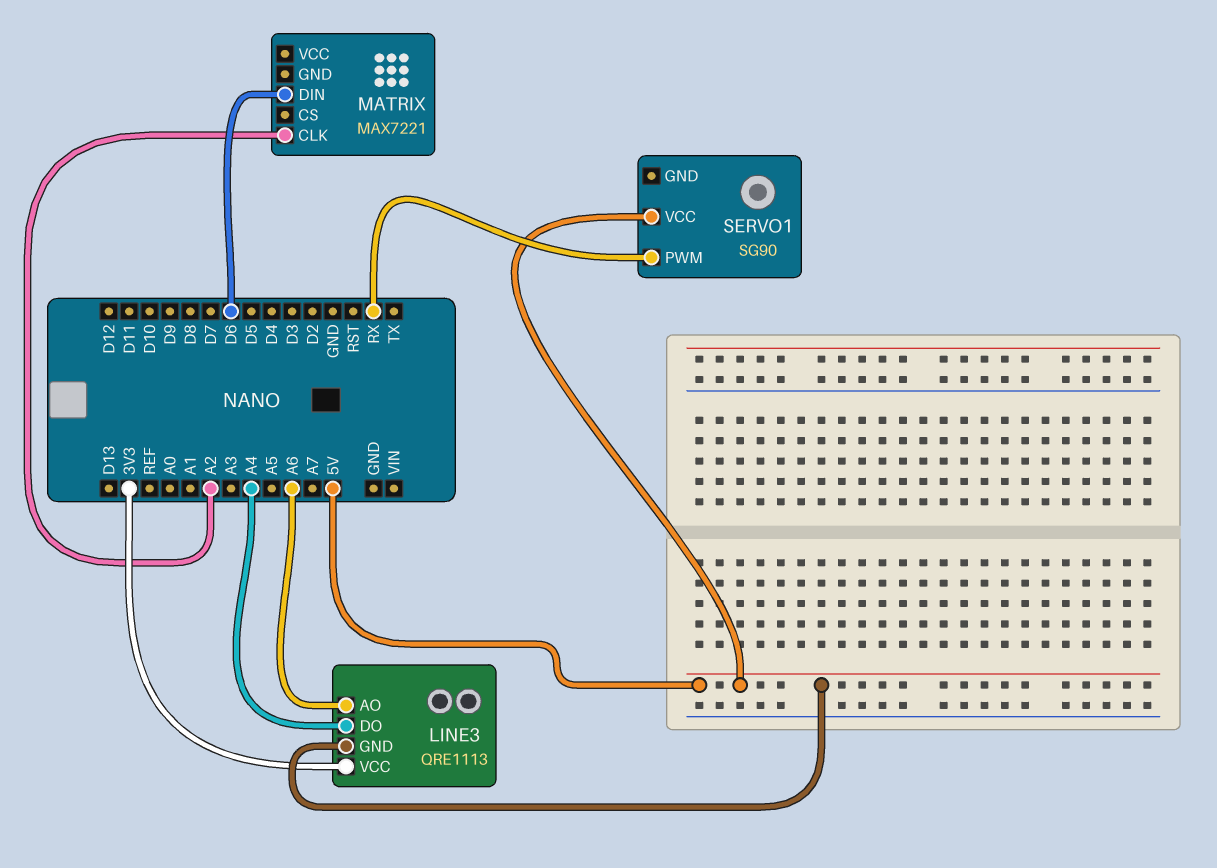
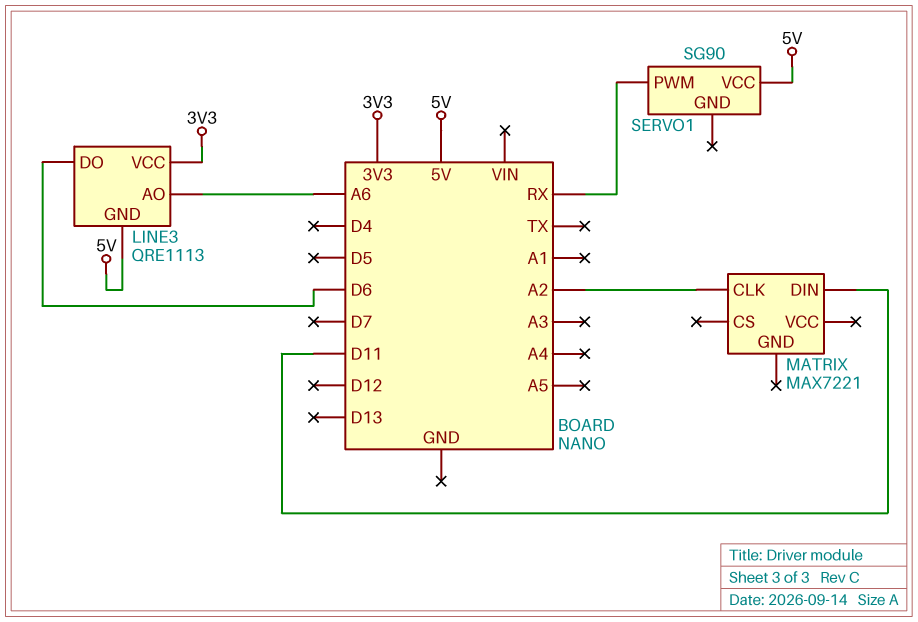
LINE3 pin DO: A4 -> D6
MATRIX pin DIN: D6 -> D11

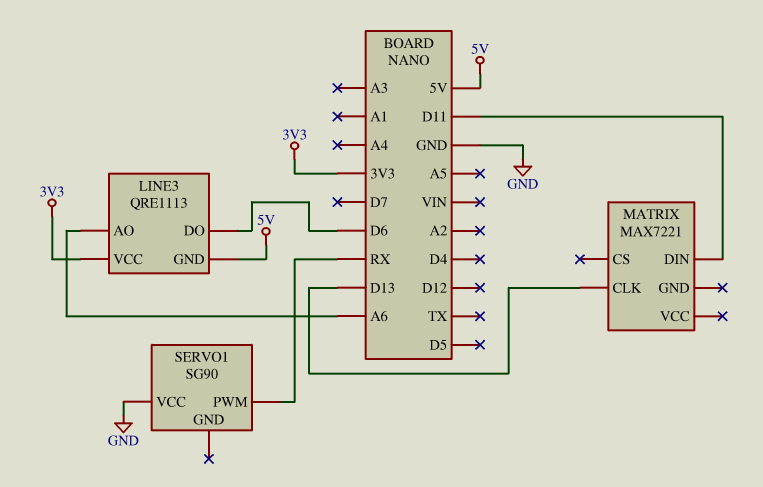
MATRIX pin CLK: A2 -> D13
SERVO1 pin VCC: 5V -> GND

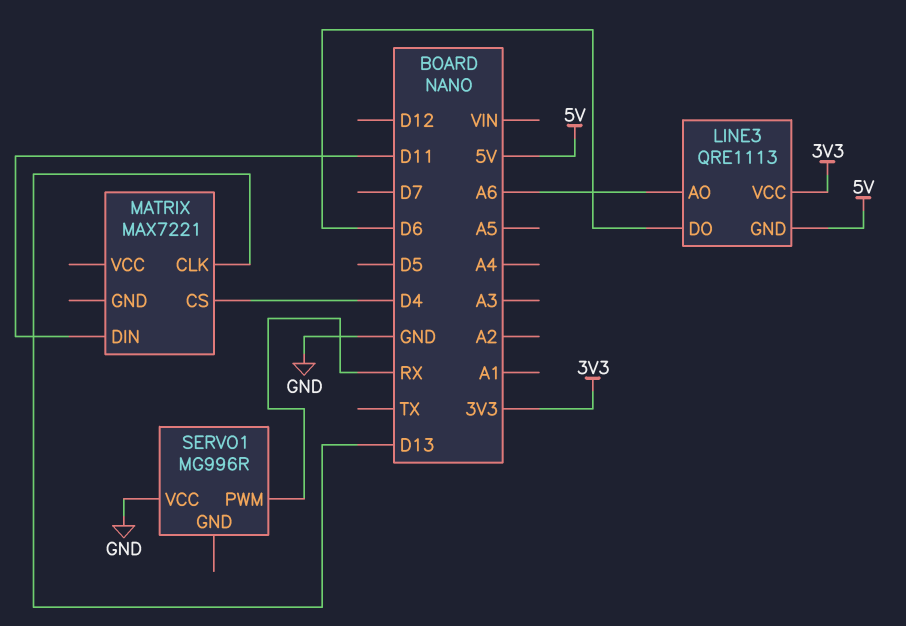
MATRIX pin CS: none -> D4
SERVO1: SG90 -> MG996R

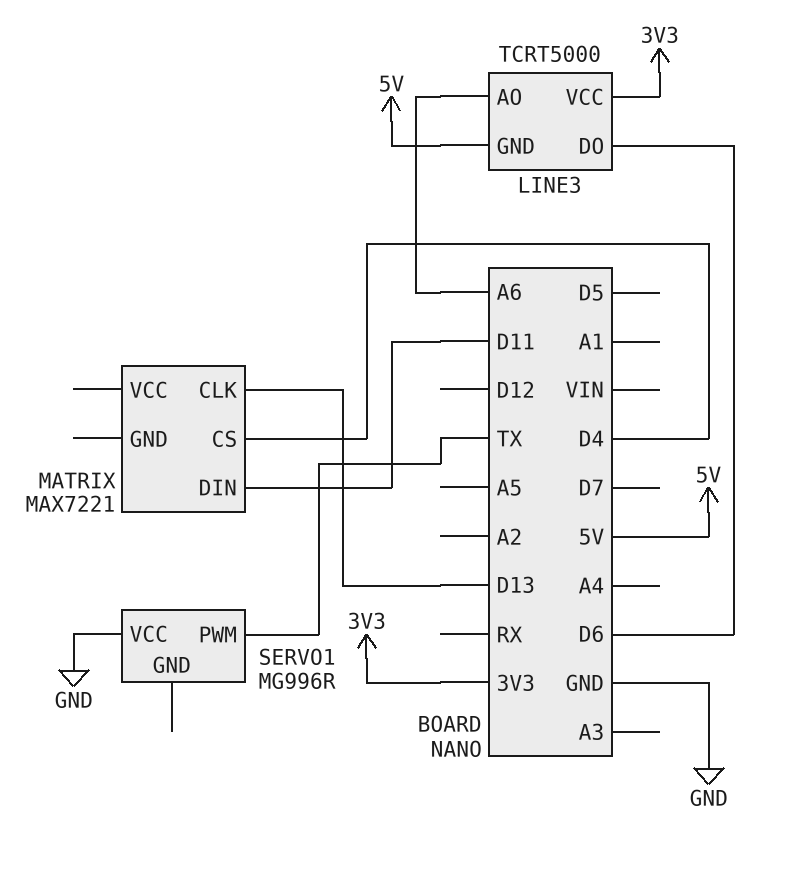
LINE3: QRE1113 -> TCRT5000
SERVO1 pin PWM: RX -> TX

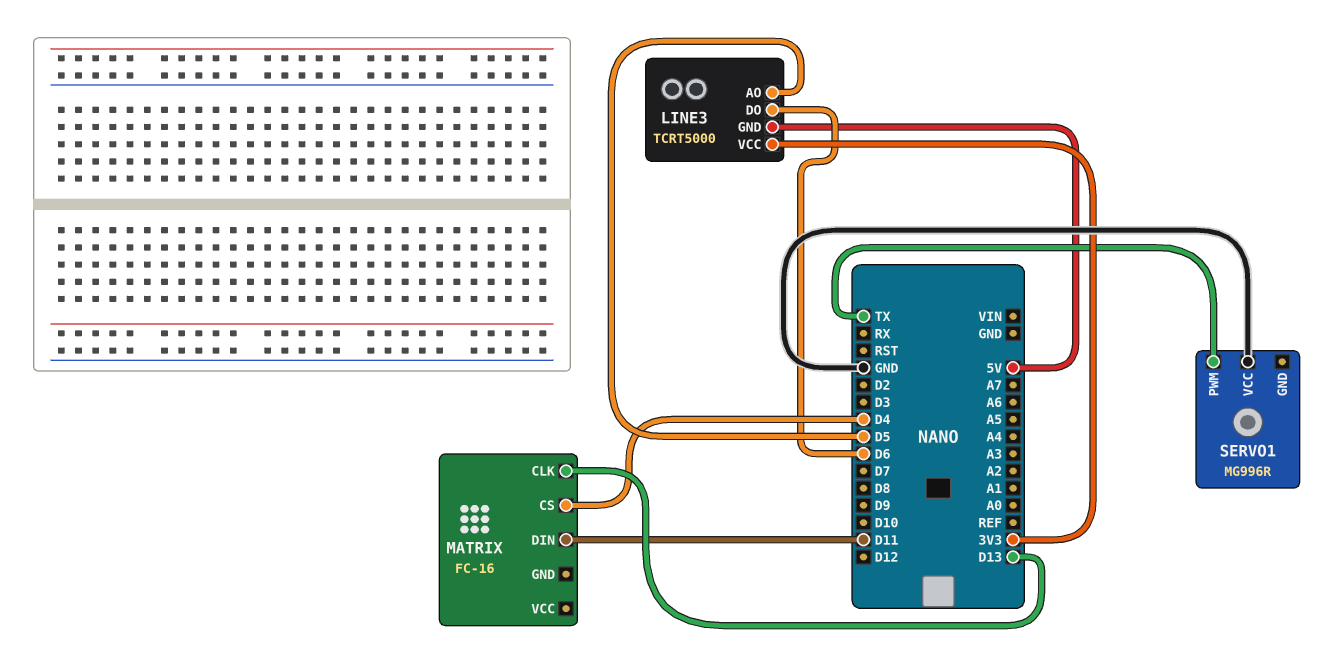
LINE3 pin AO: A6 -> D5
MATRIX: MAX7221 -> FC-16

